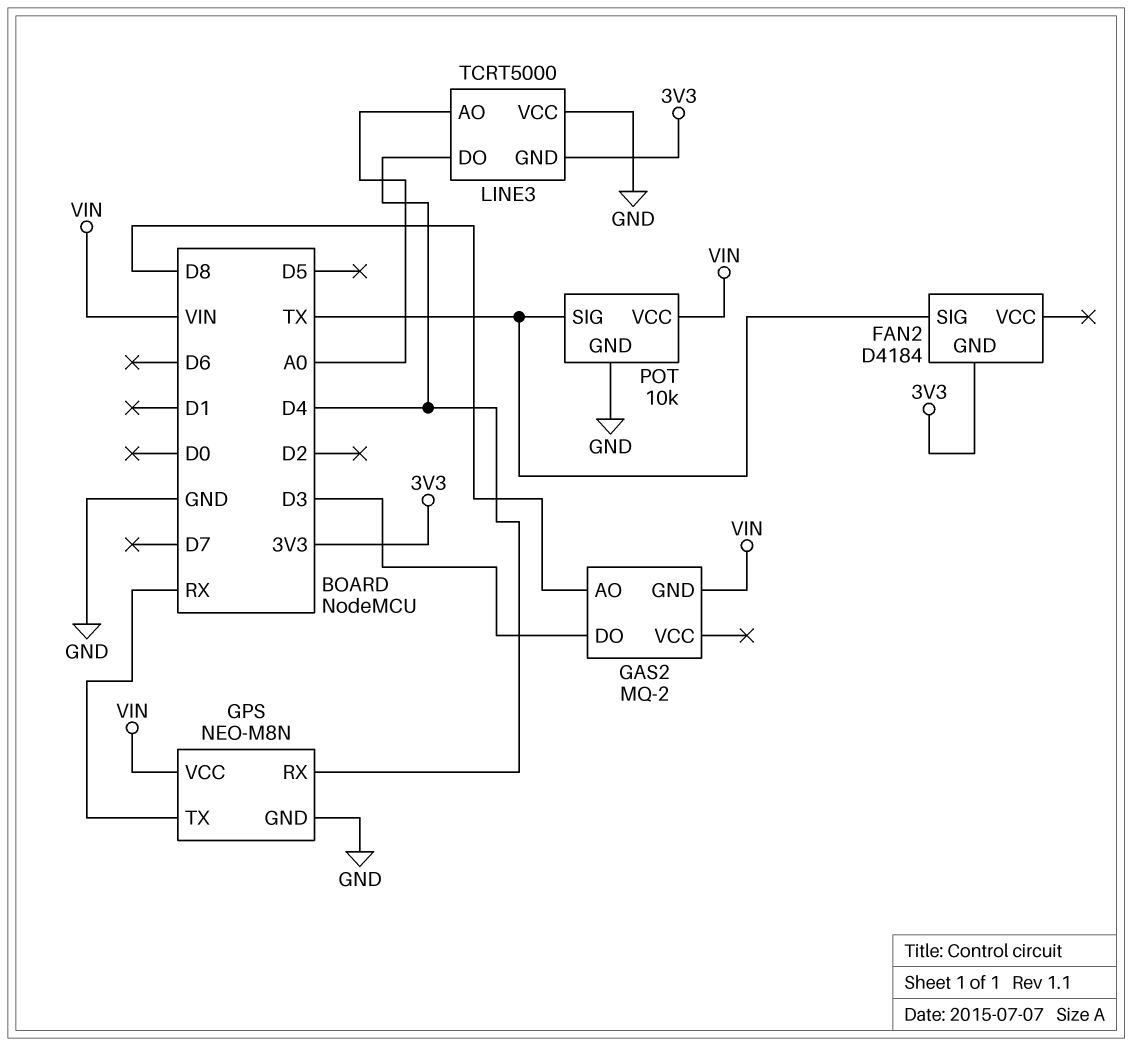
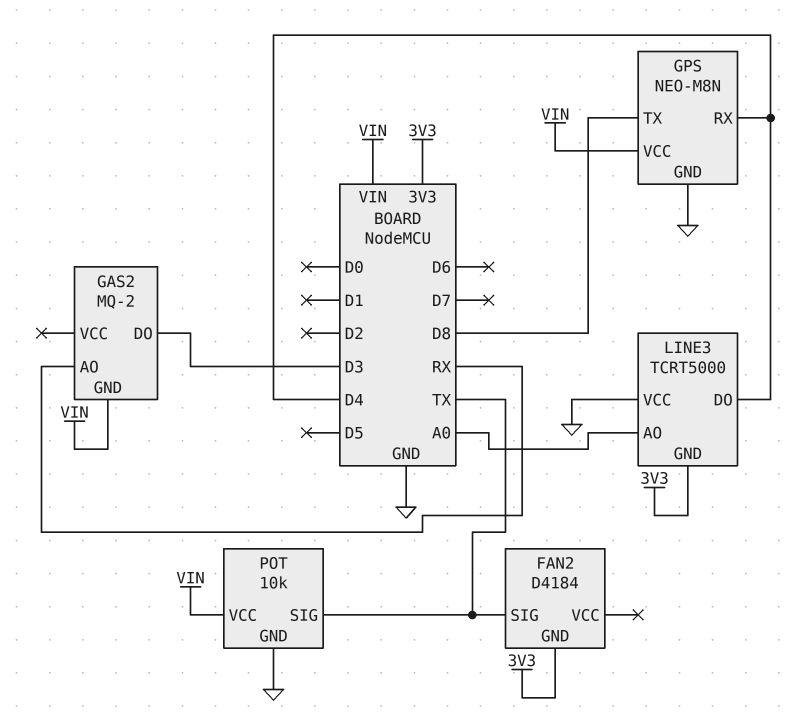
GAS2 pin AO: D8 -> RX
GPS pin TX: RX -> D8

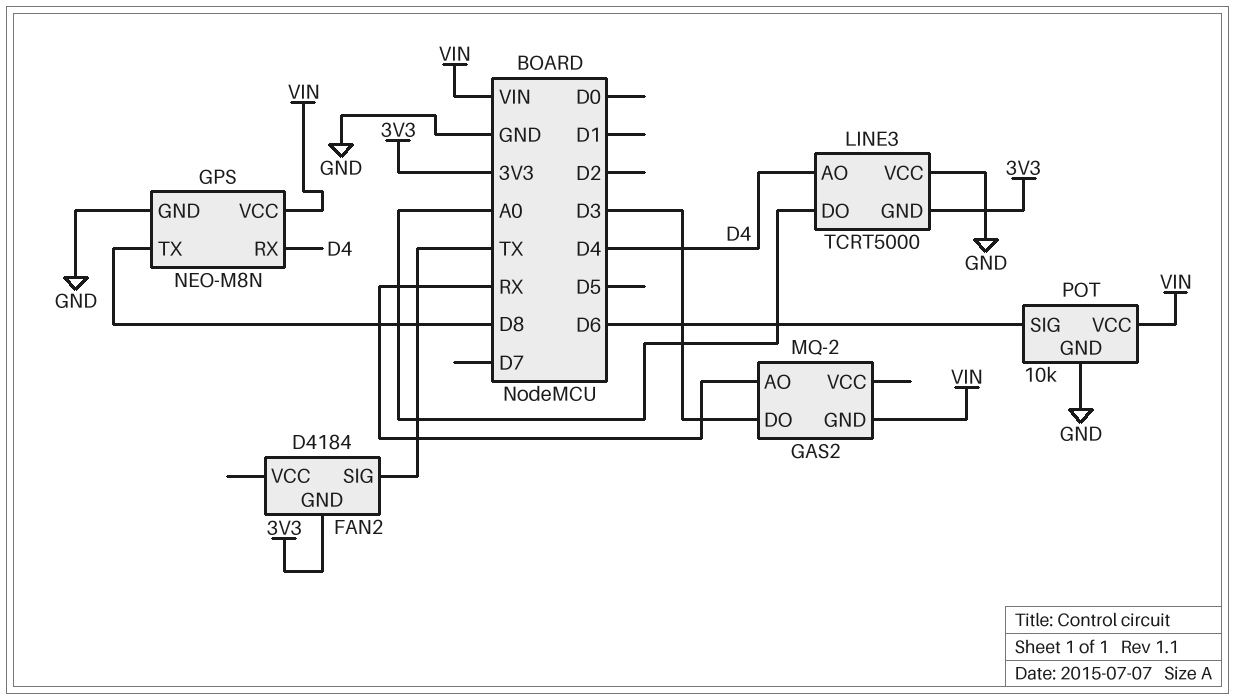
LINE3 pin AO: A0 -> D4
LINE3 pin DO: D4 -> A0
POT pin SIG: TX -> D6

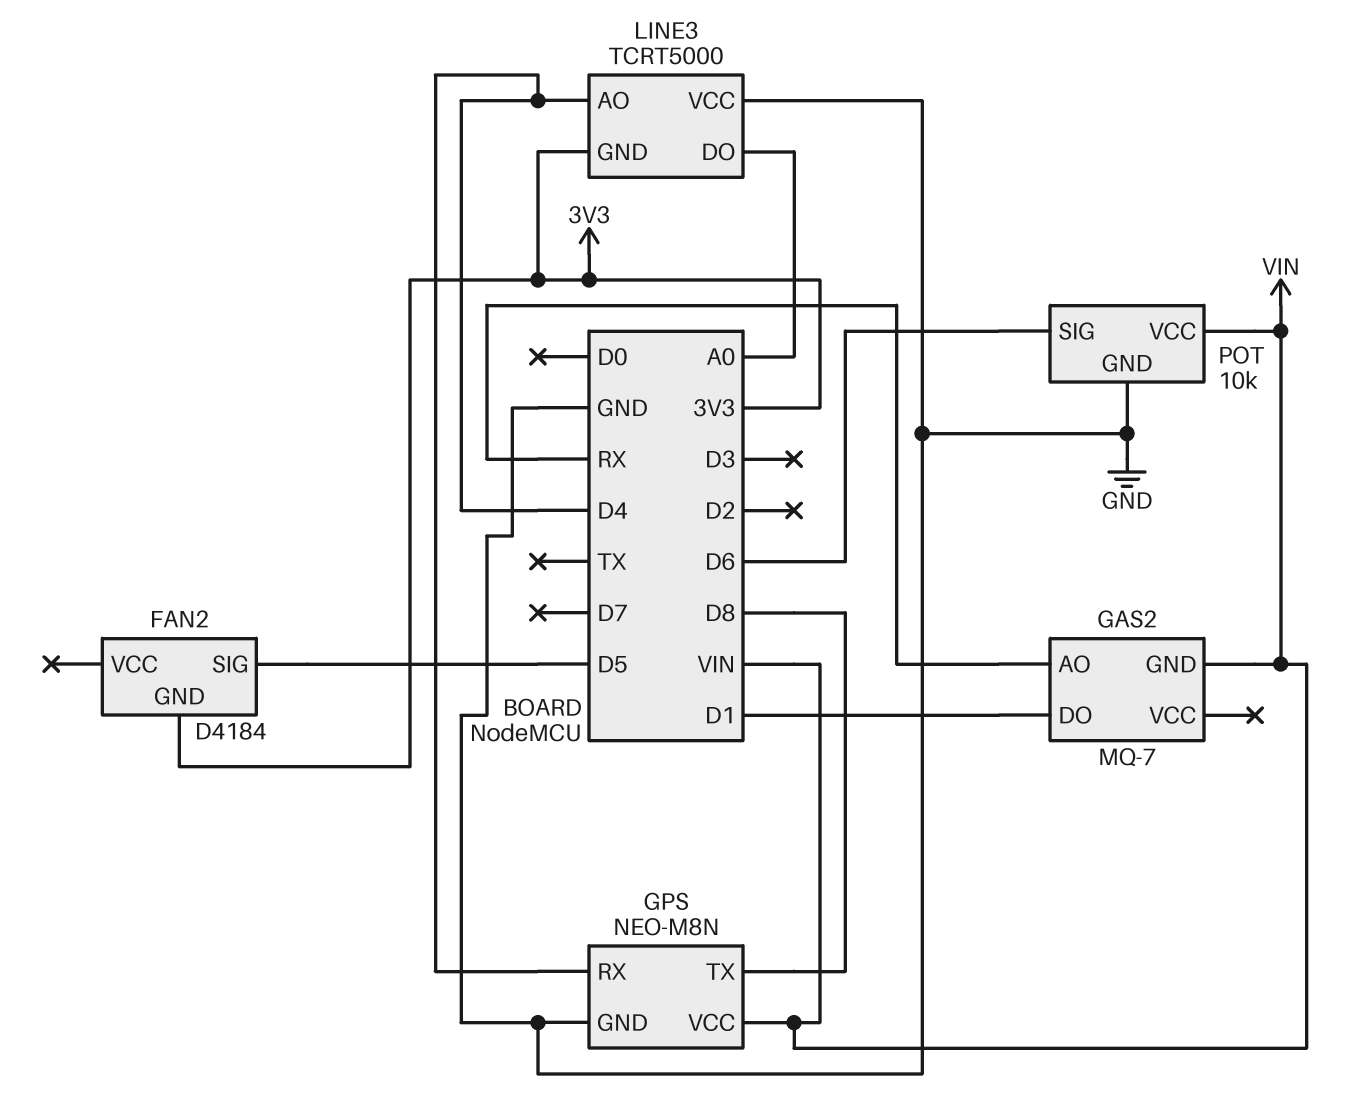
FAN2 pin SIG: TX -> D5
GAS2: MQ-2 -> MQ-7
GAS2 pin DO: D3 -> D1

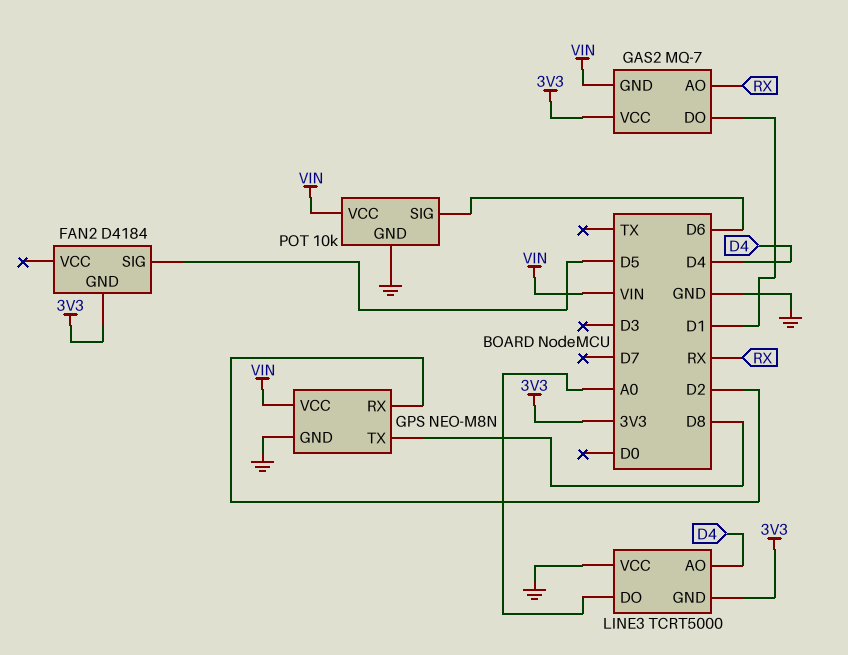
GAS2 pin VCC: none -> 3V3
GPS pin RX: D4 -> D2

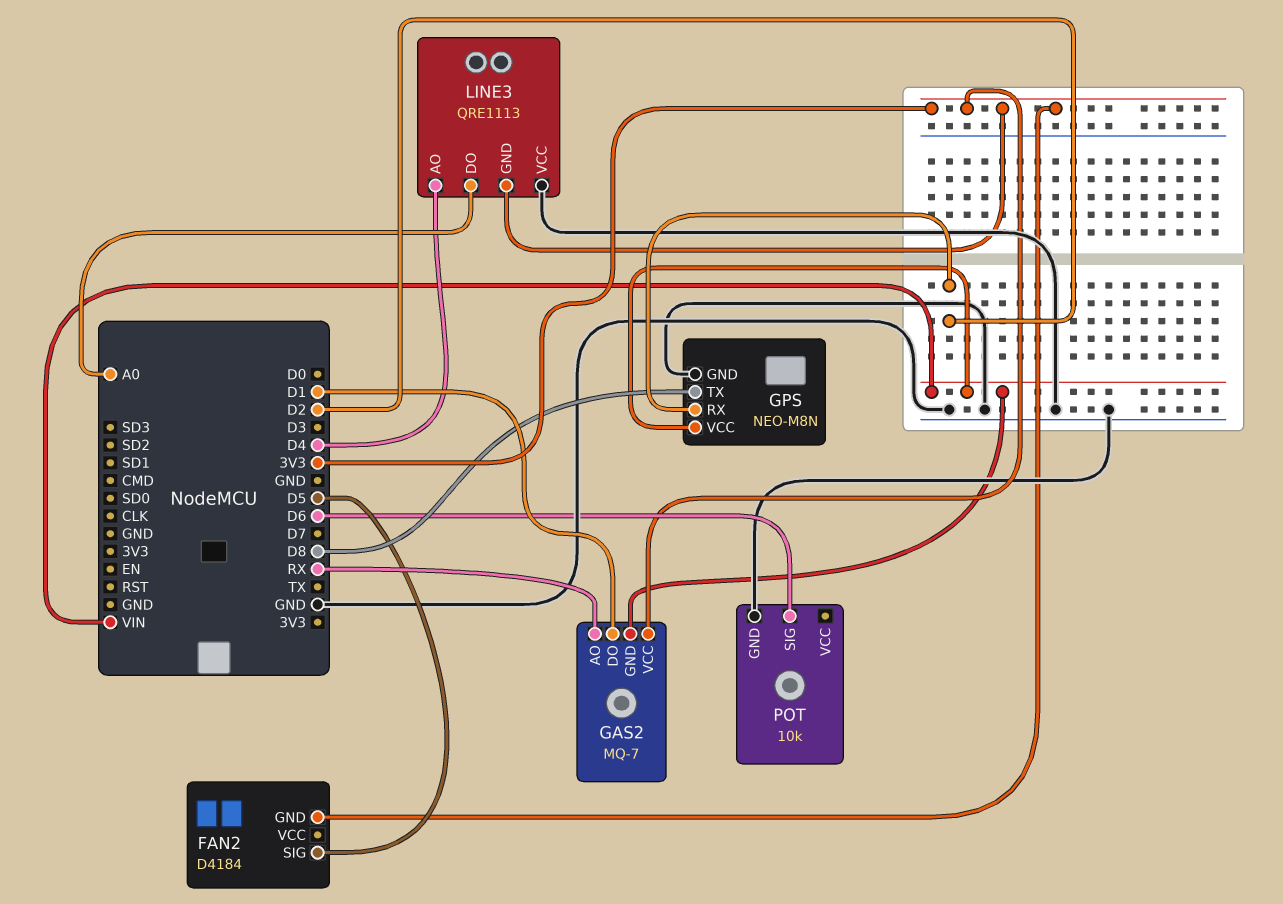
LINE3: TCRT5000 -> QRE1113
POT pin VCC: VIN -> none

